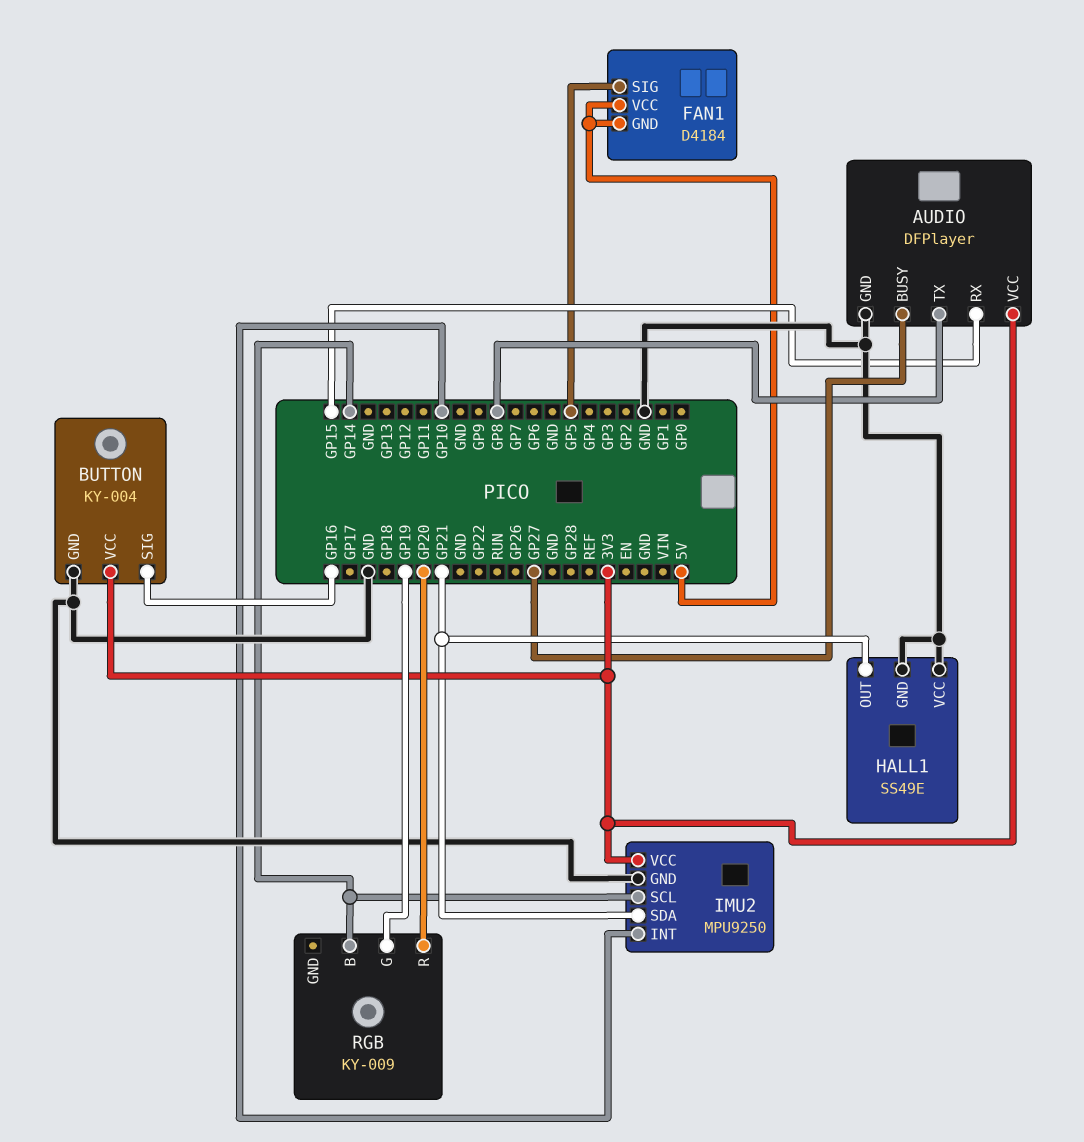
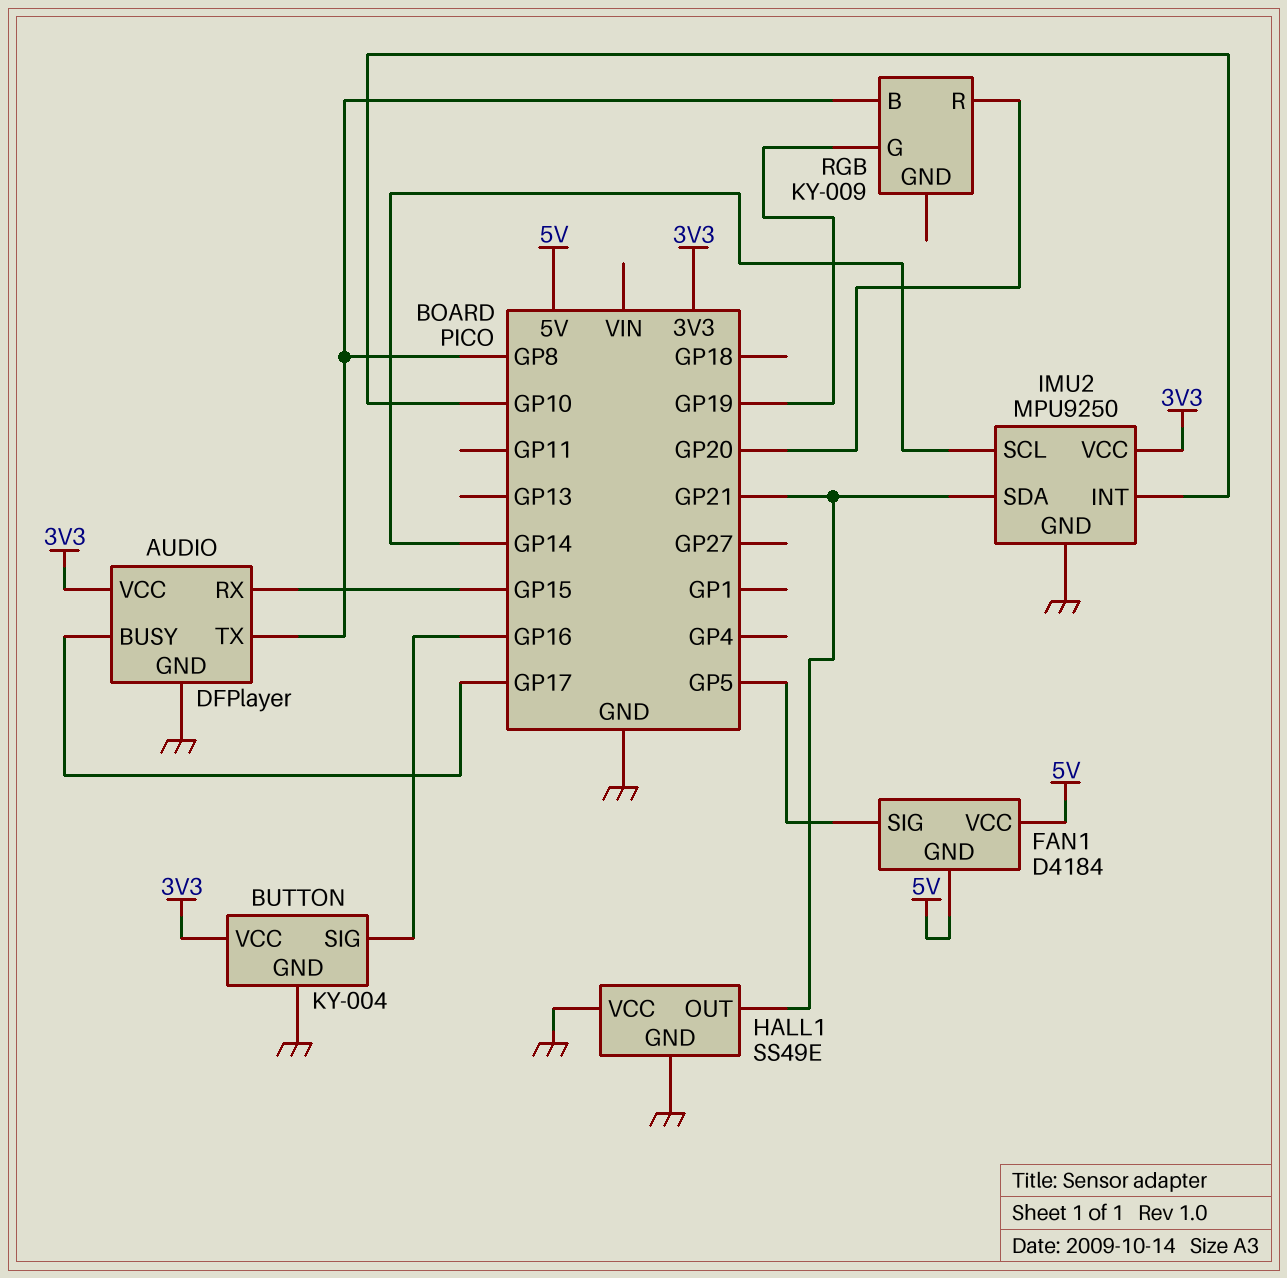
AUDIO pin BUSY: GP27 -> GP17
RGB pin B: GP14 -> GP8

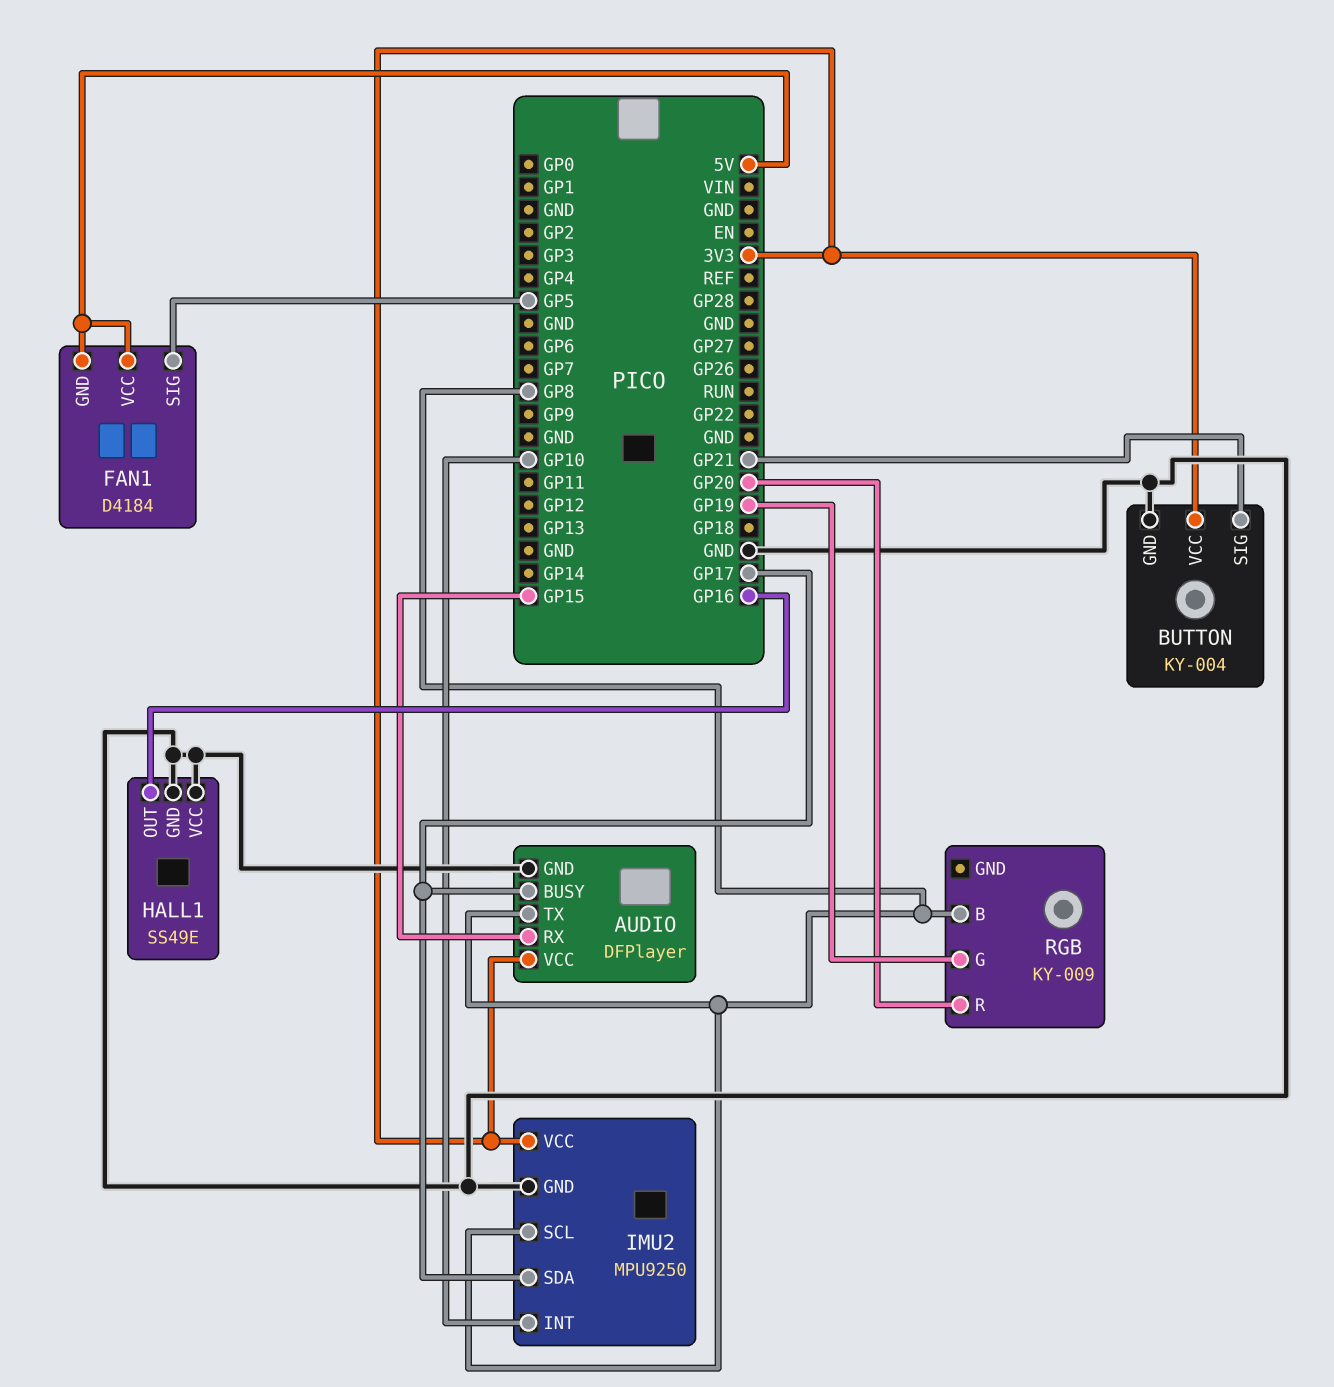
BUTTON pin SIG: GP16 -> GP21
HALL1 pin OUT: GP21 -> GP16
IMU2 pin SCL: GP14 -> GP8
IMU2 pin SDA: GP21 -> GP17

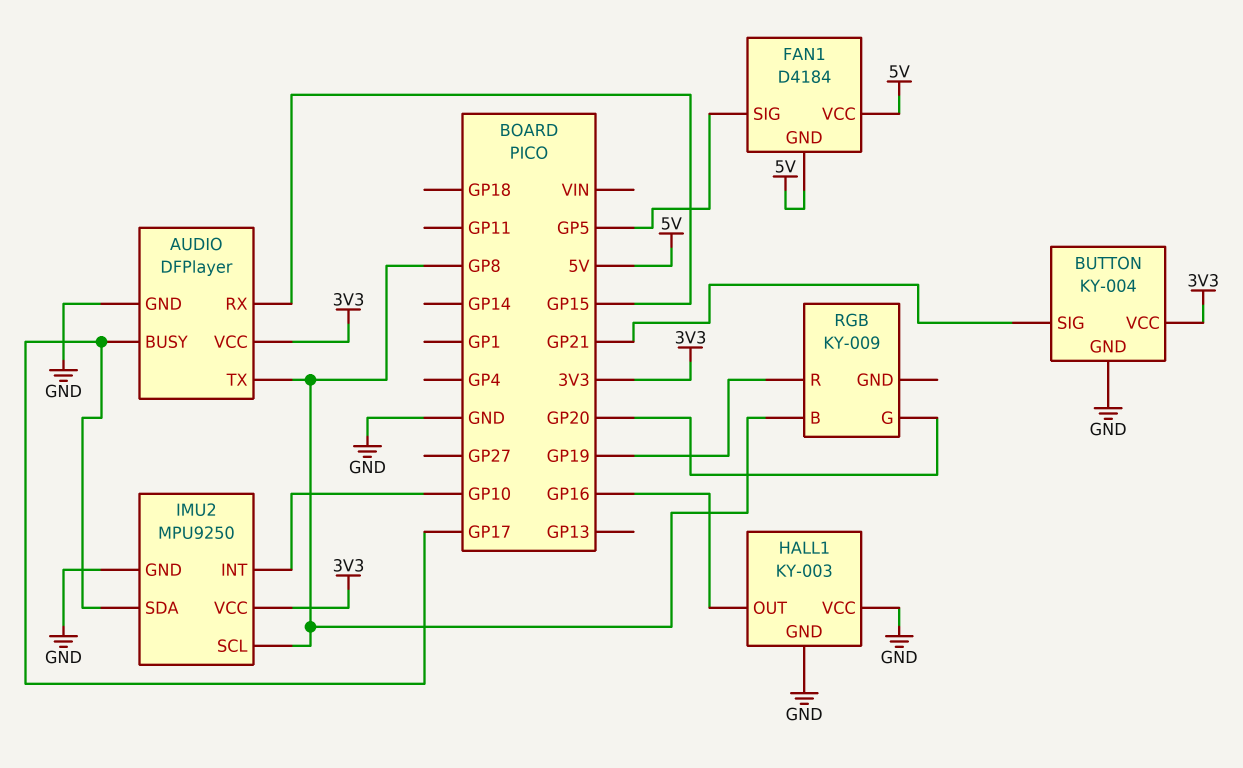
HALL1: SS49E -> KY-003
RGB pin G: GP19 -> GP20
RGB pin R: GP20 -> GP19

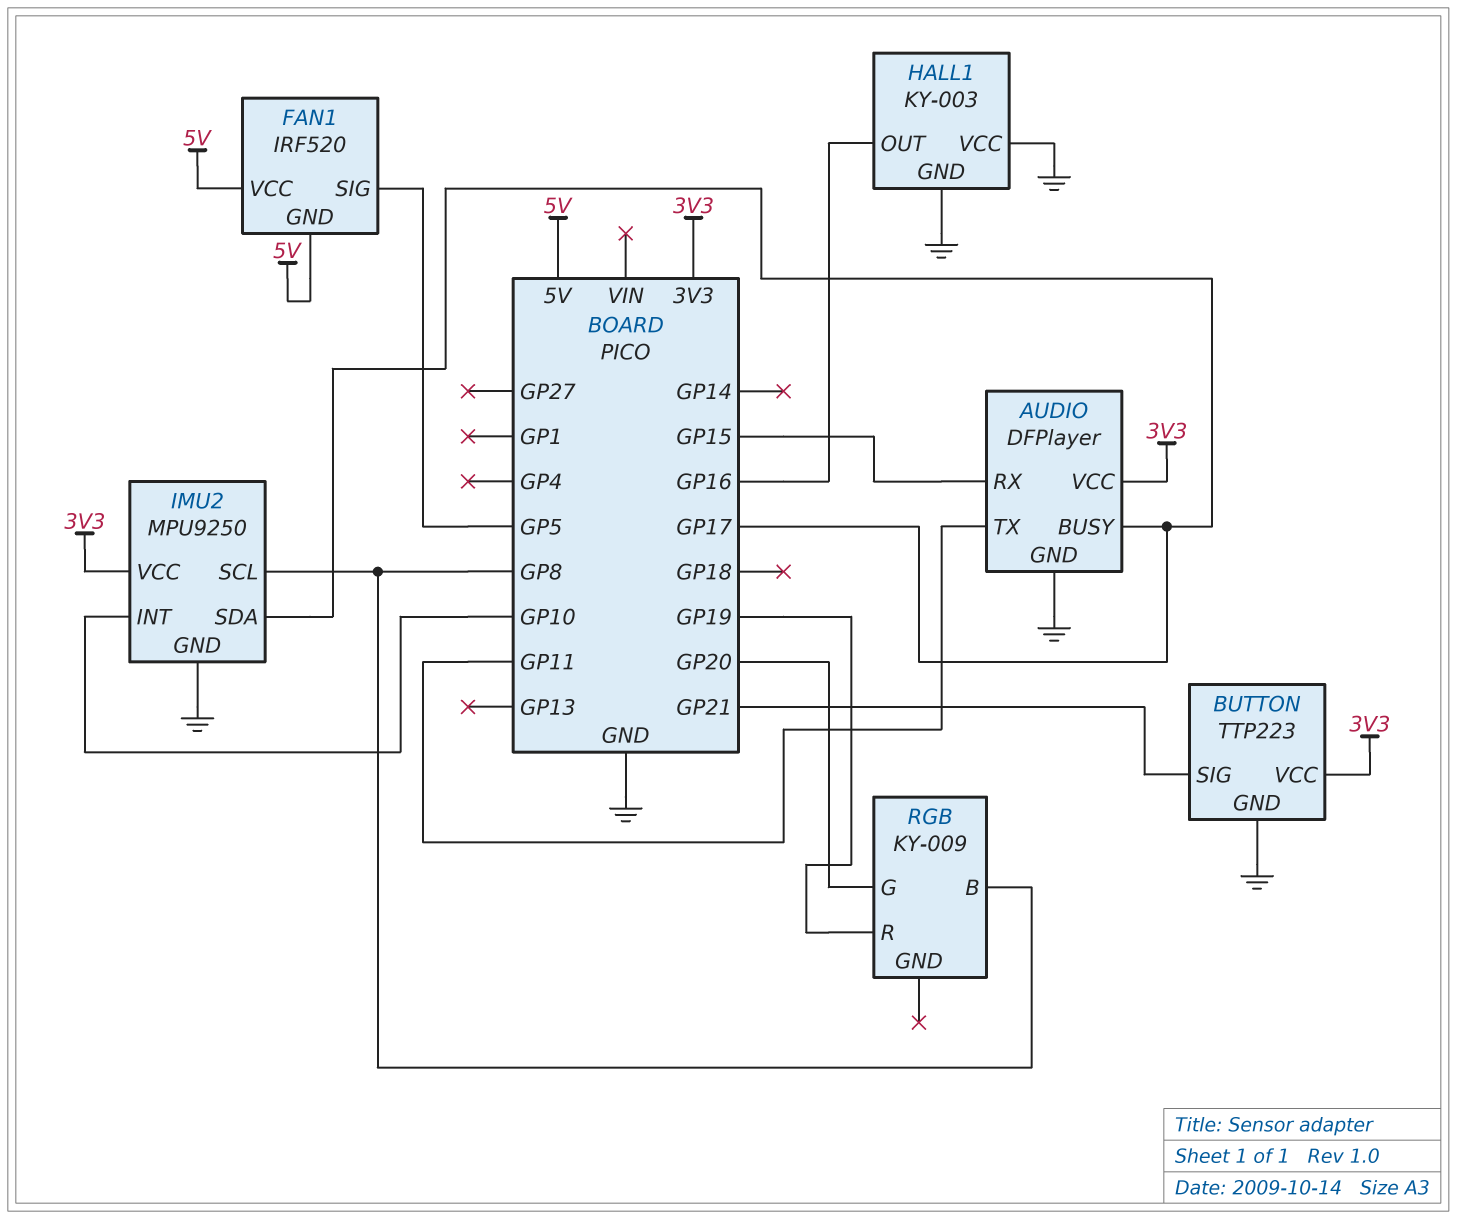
AUDIO pin TX: GP8 -> GP11
BUTTON: KY-004 -> TTP223
FAN1: D4184 -> IRF520

